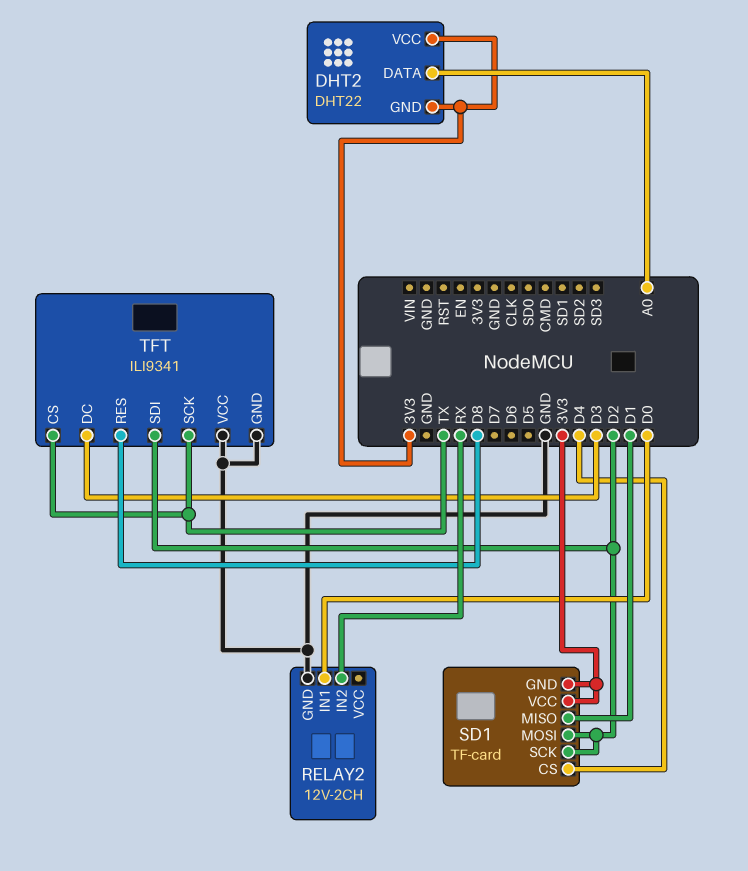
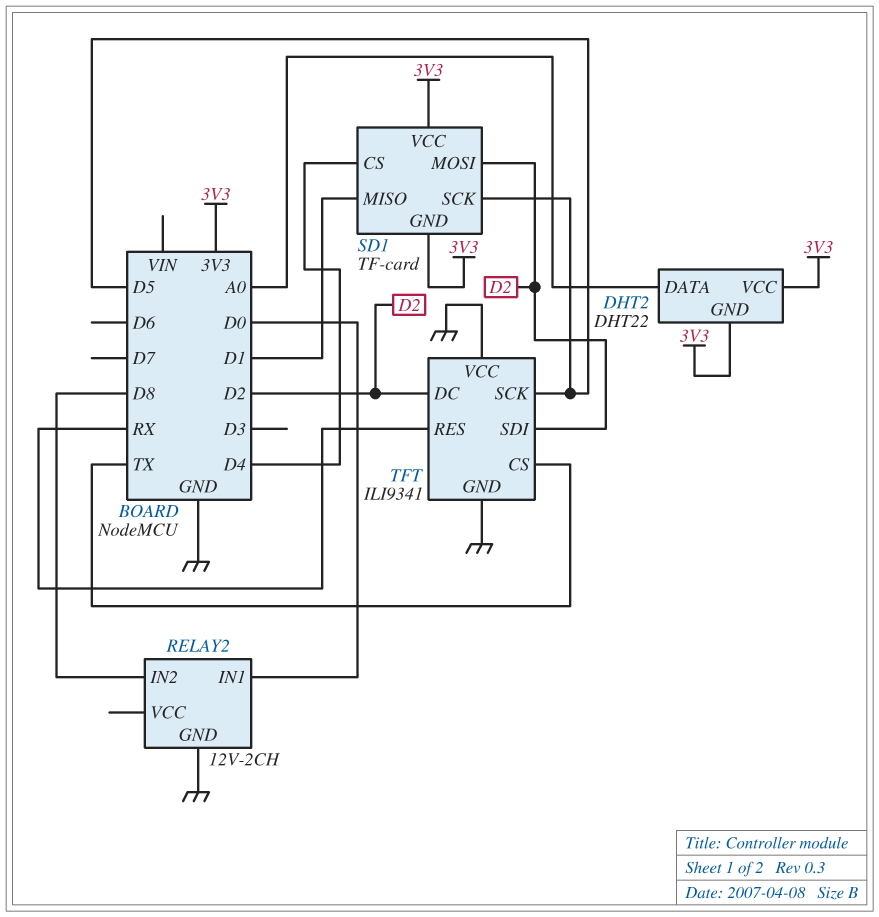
RELAY2 pin IN2: RX -> D8
SD1 pin SCK: D2 -> D5
TFT pin DC: D3 -> D2
TFT pin RES: D8 -> RX
TFT pin SCK: TX -> D5

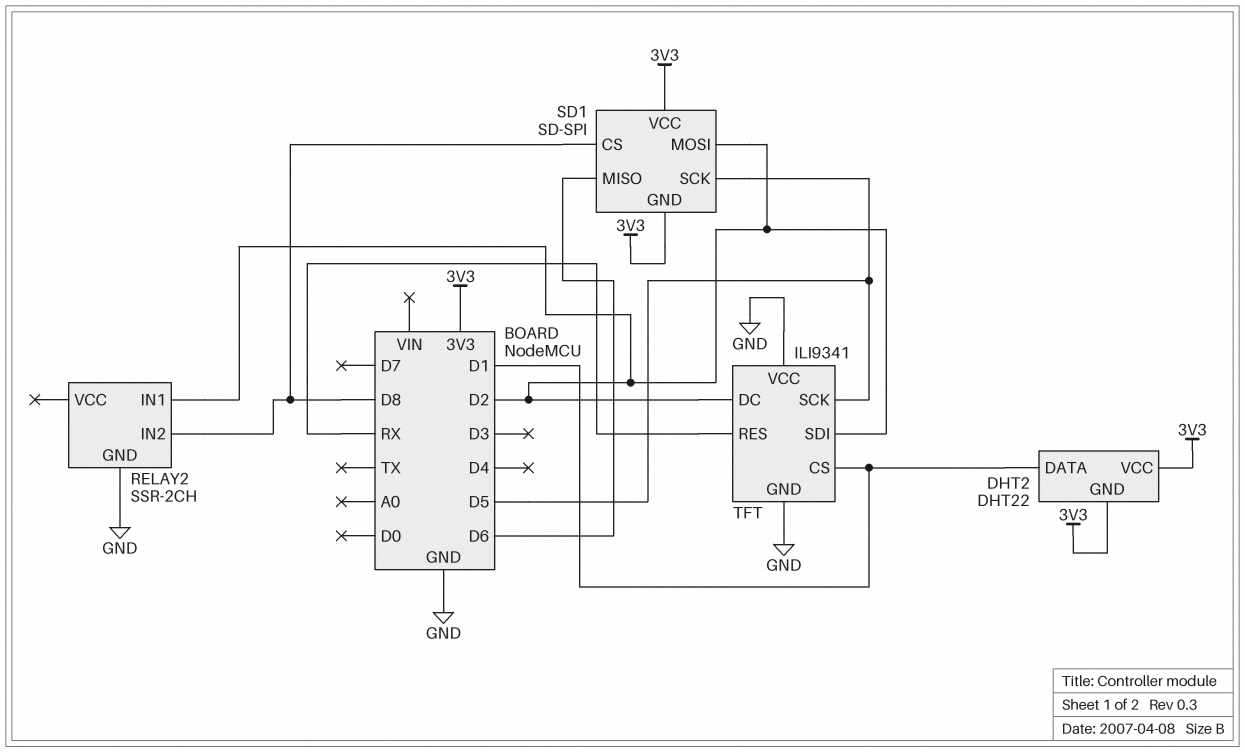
DHT2 pin DATA: A0 -> D1
RELAY2: 12V-2CH -> SSR-2CH
RELAY2 pin IN1: D0 -> D2
SD1: TF-card -> SD-SPI
SD1 pin CS: D4 -> D8
SD1 pin MISO: D1 -> D6
TFT pin CS: TX -> D1

